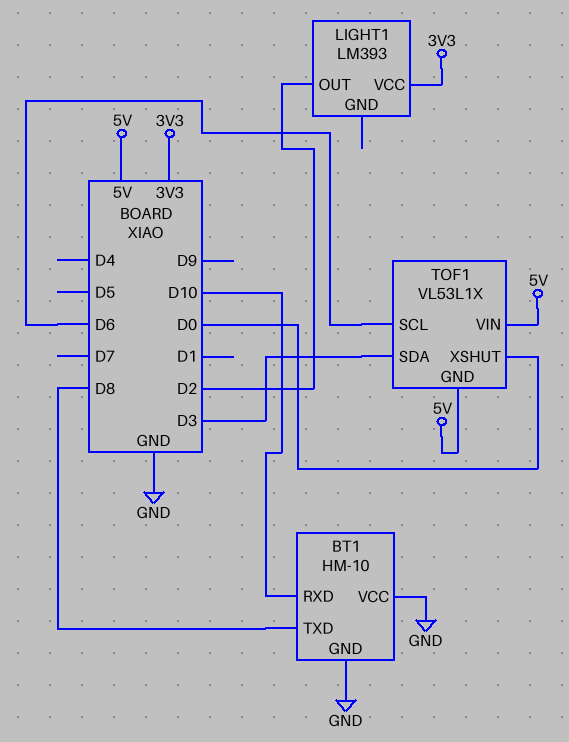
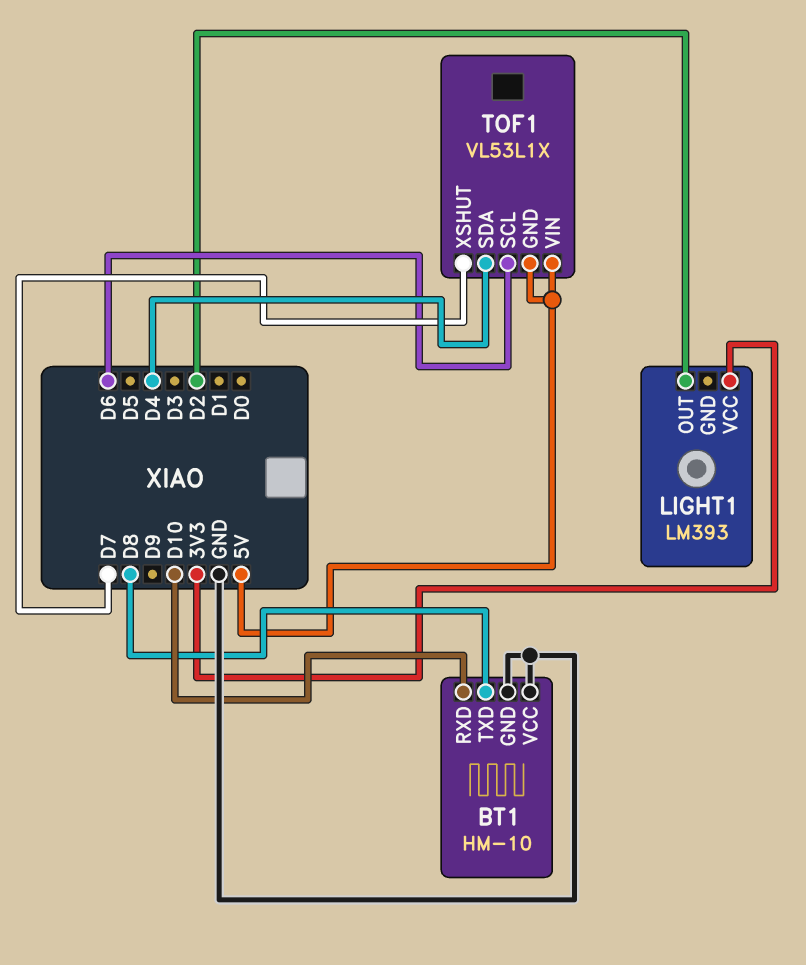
TOF1 pin SDA: D3 -> D4
TOF1 pin XSHUT: D0 -> D7

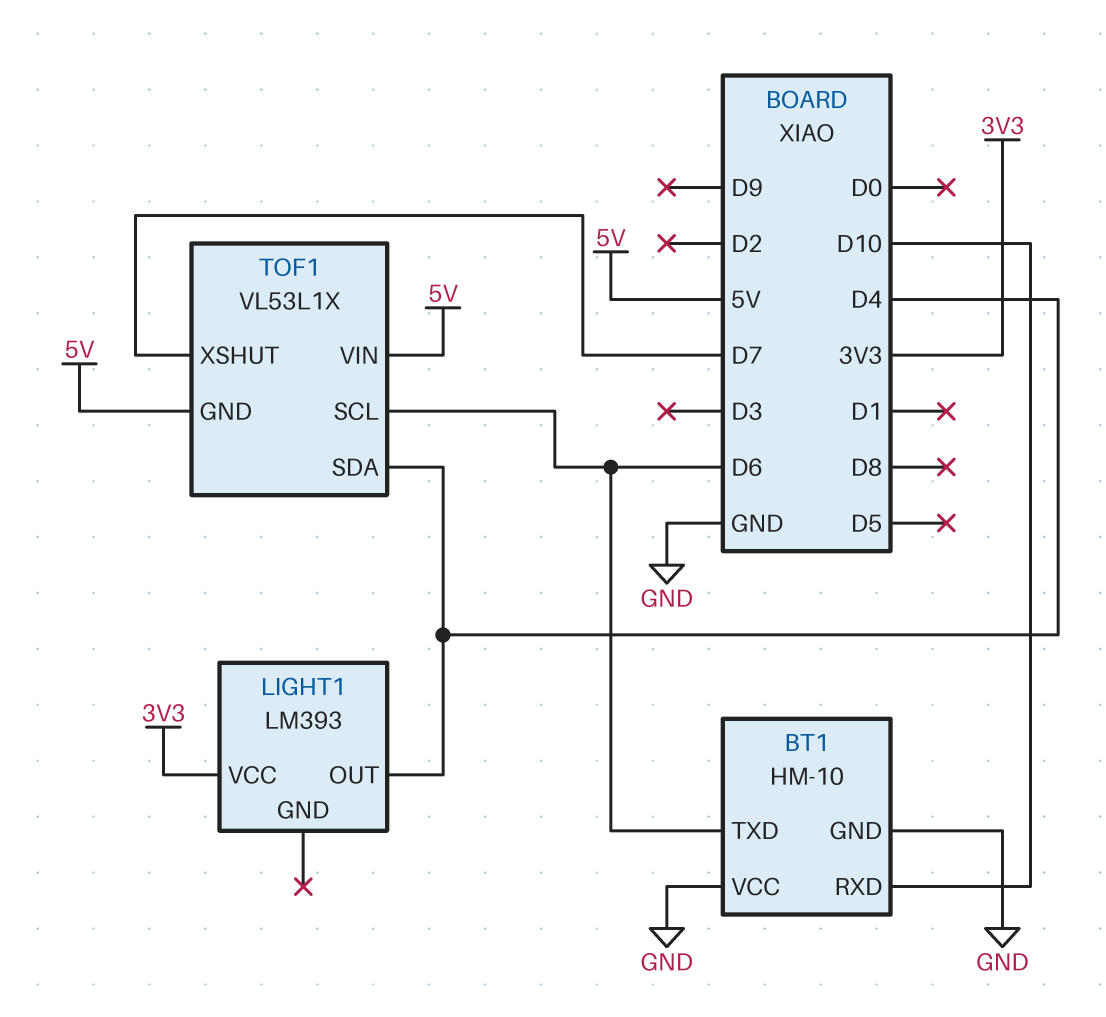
BT1 pin TXD: D8 -> D6
LIGHT1 pin OUT: D2 -> D4

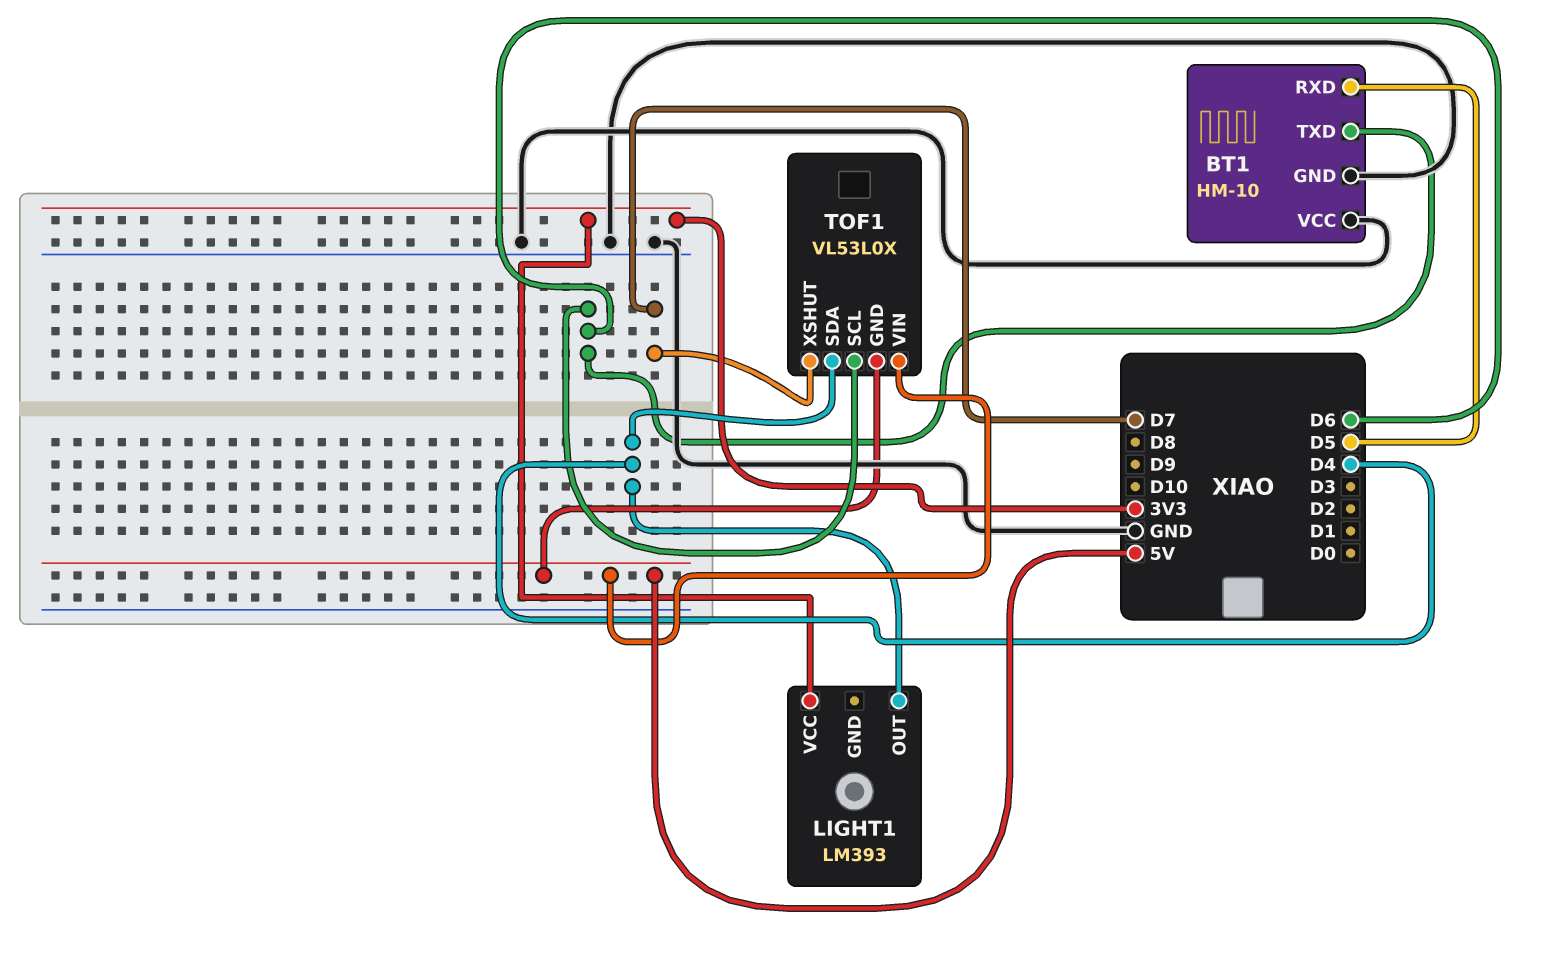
BT1 pin RXD: D10 -> D5
TOF1: VL53L1X -> VL53L0X

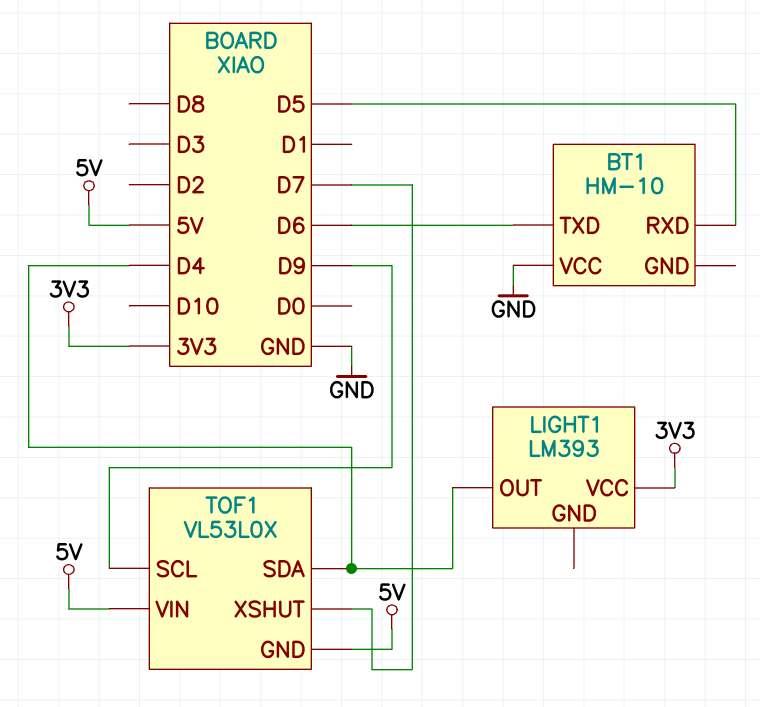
BT1 pin GND: GND -> none
TOF1 pin SCL: D6 -> D9

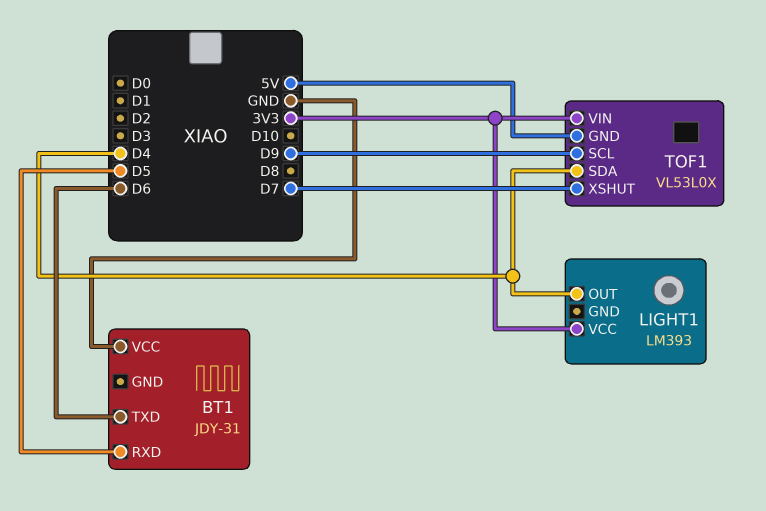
BT1: HM-10 -> JDY-31
TOF1 pin VIN: 5V -> 3V3

